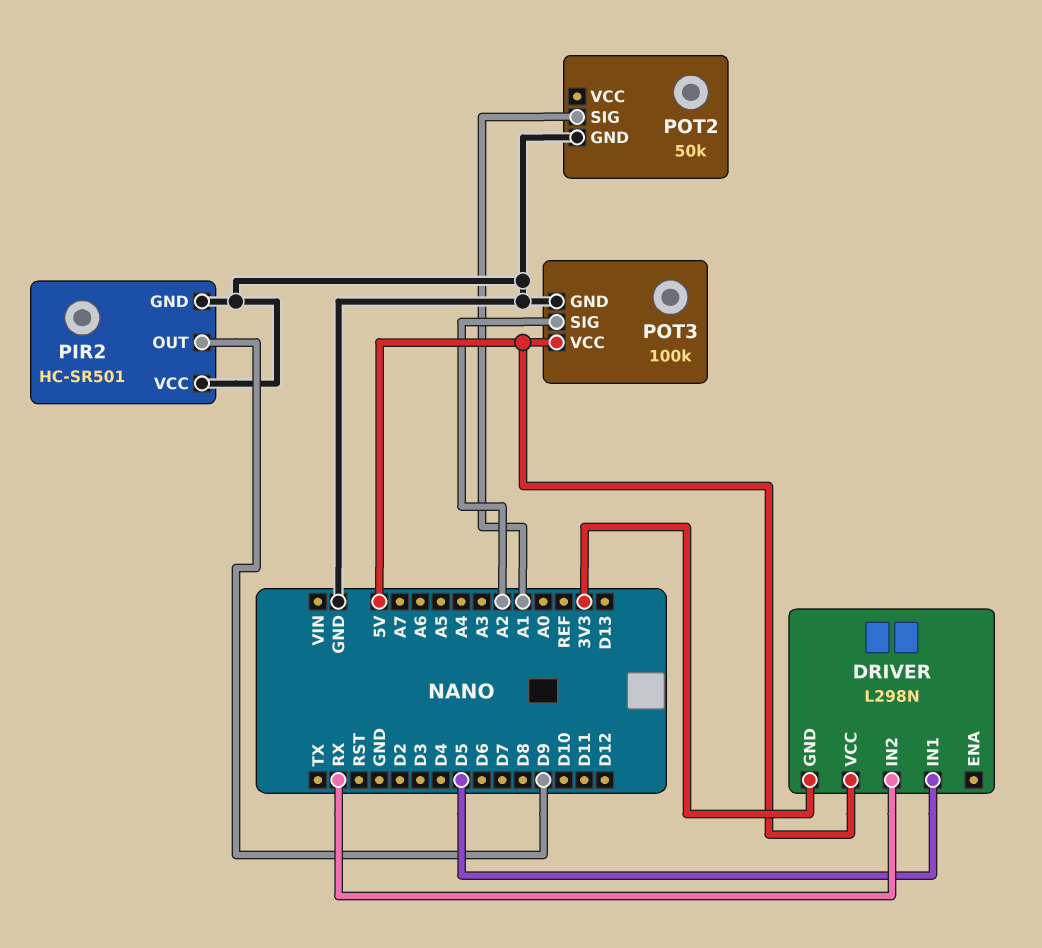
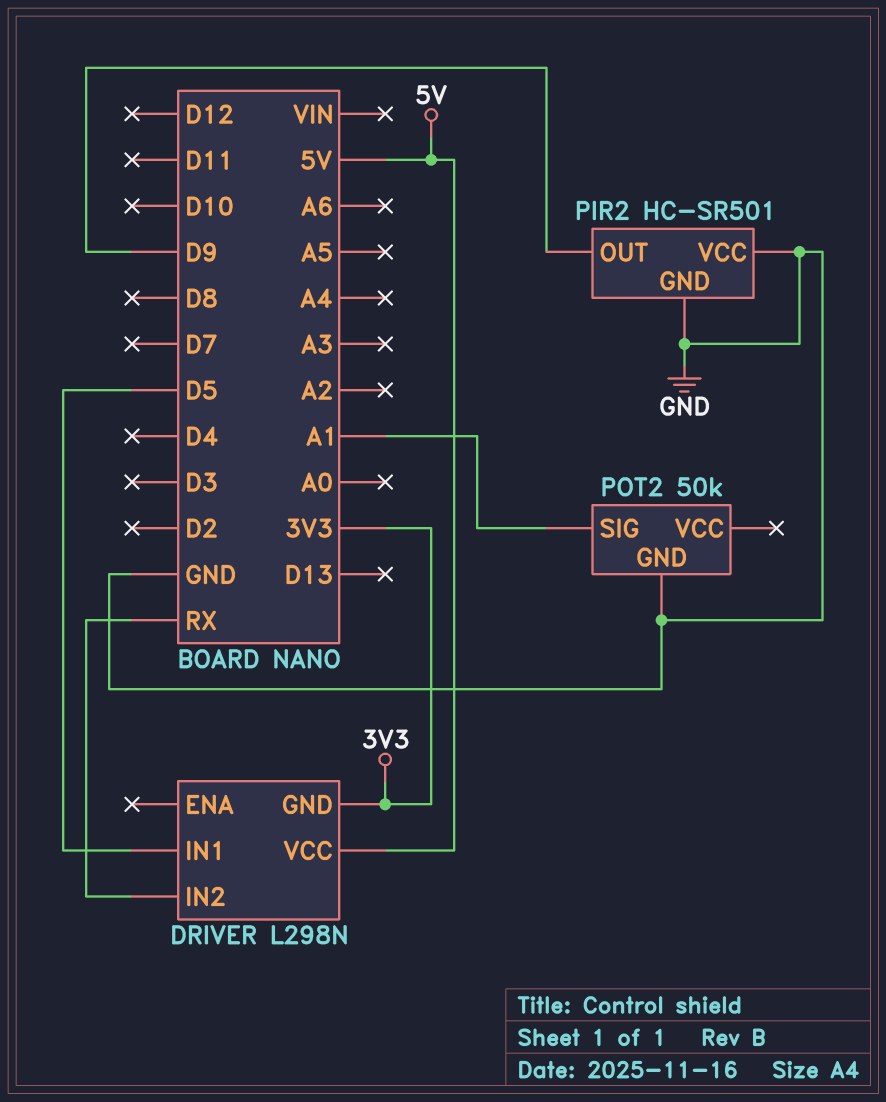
POT3: 100k -> none
POT3 pin GND: GND -> none
POT3 pin SIG: A2 -> none
POT3 pin VCC: 5V -> none

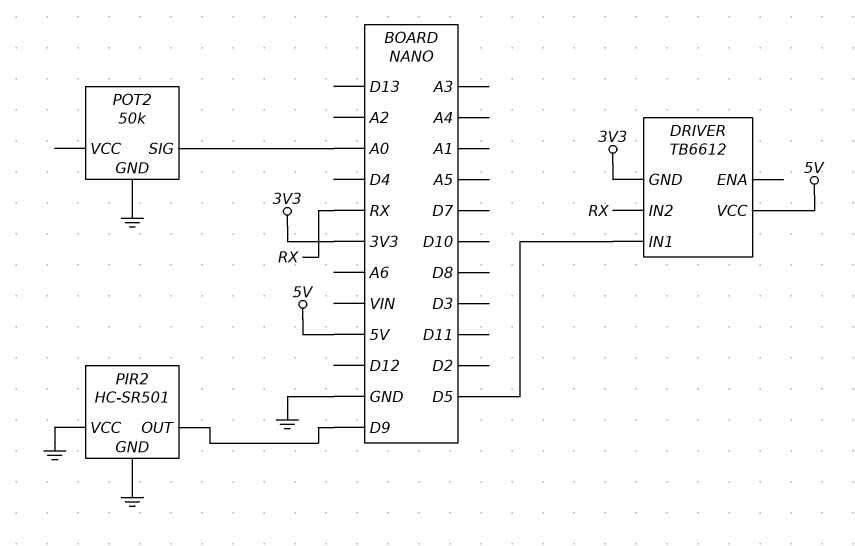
DRIVER: L298N -> TB6612
POT2 pin SIG: A1 -> A0

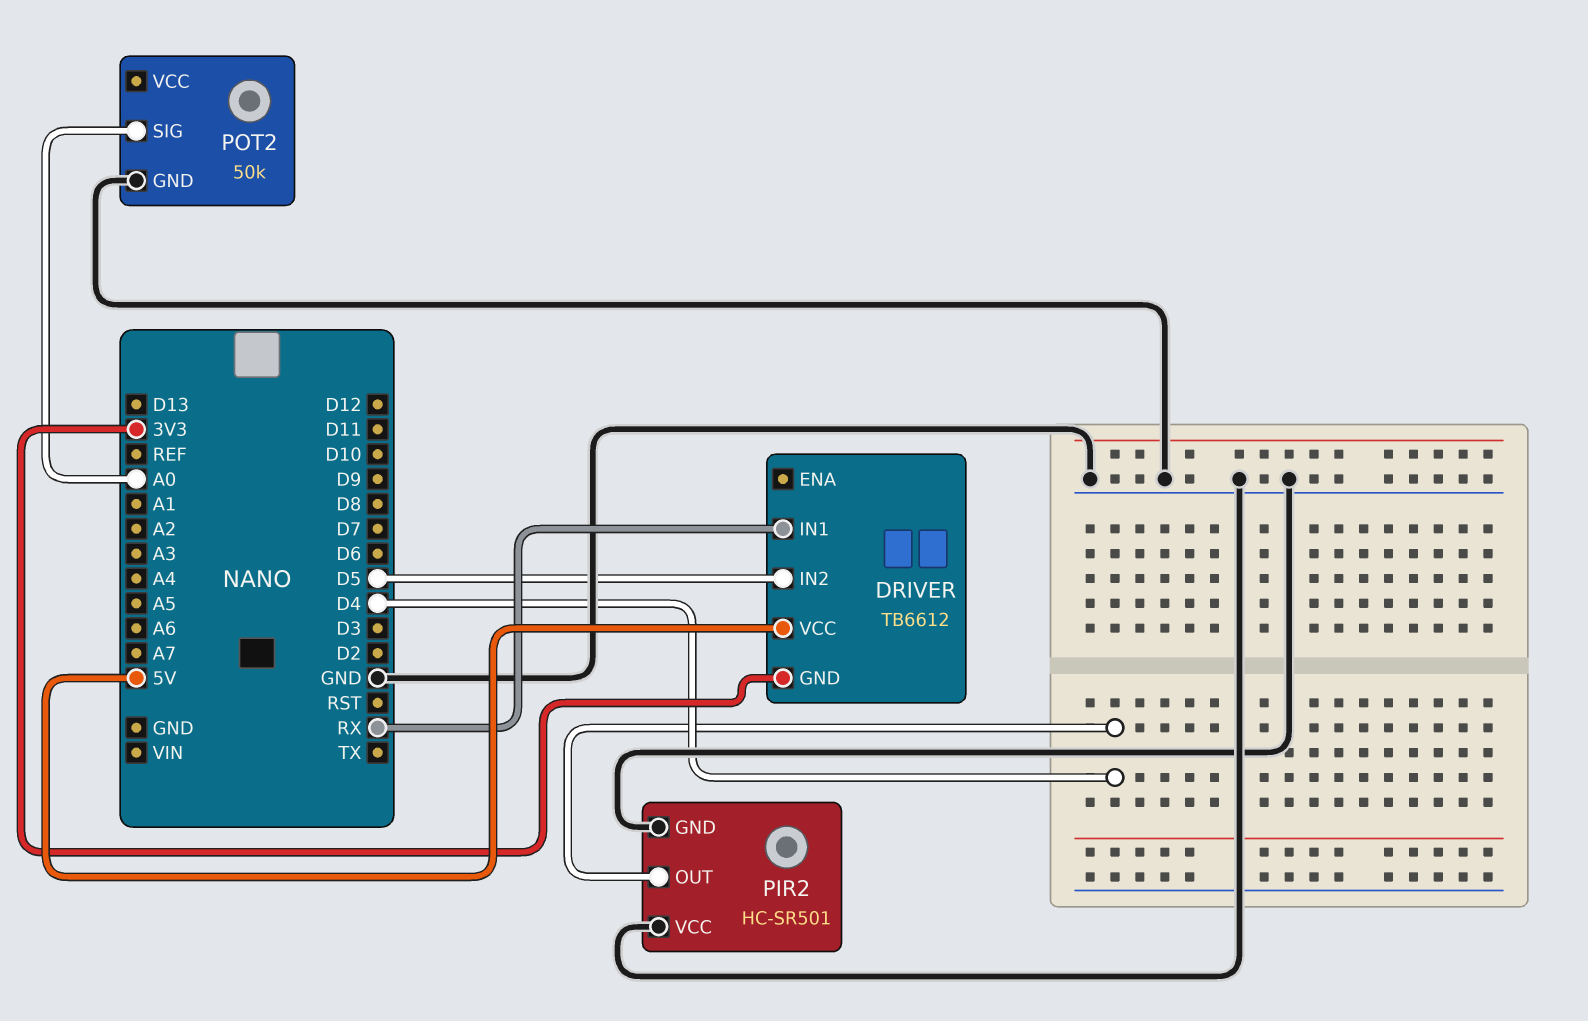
DRIVER pin IN1: D5 -> RX
DRIVER pin IN2: RX -> D5
PIR2 pin OUT: D9 -> D4

